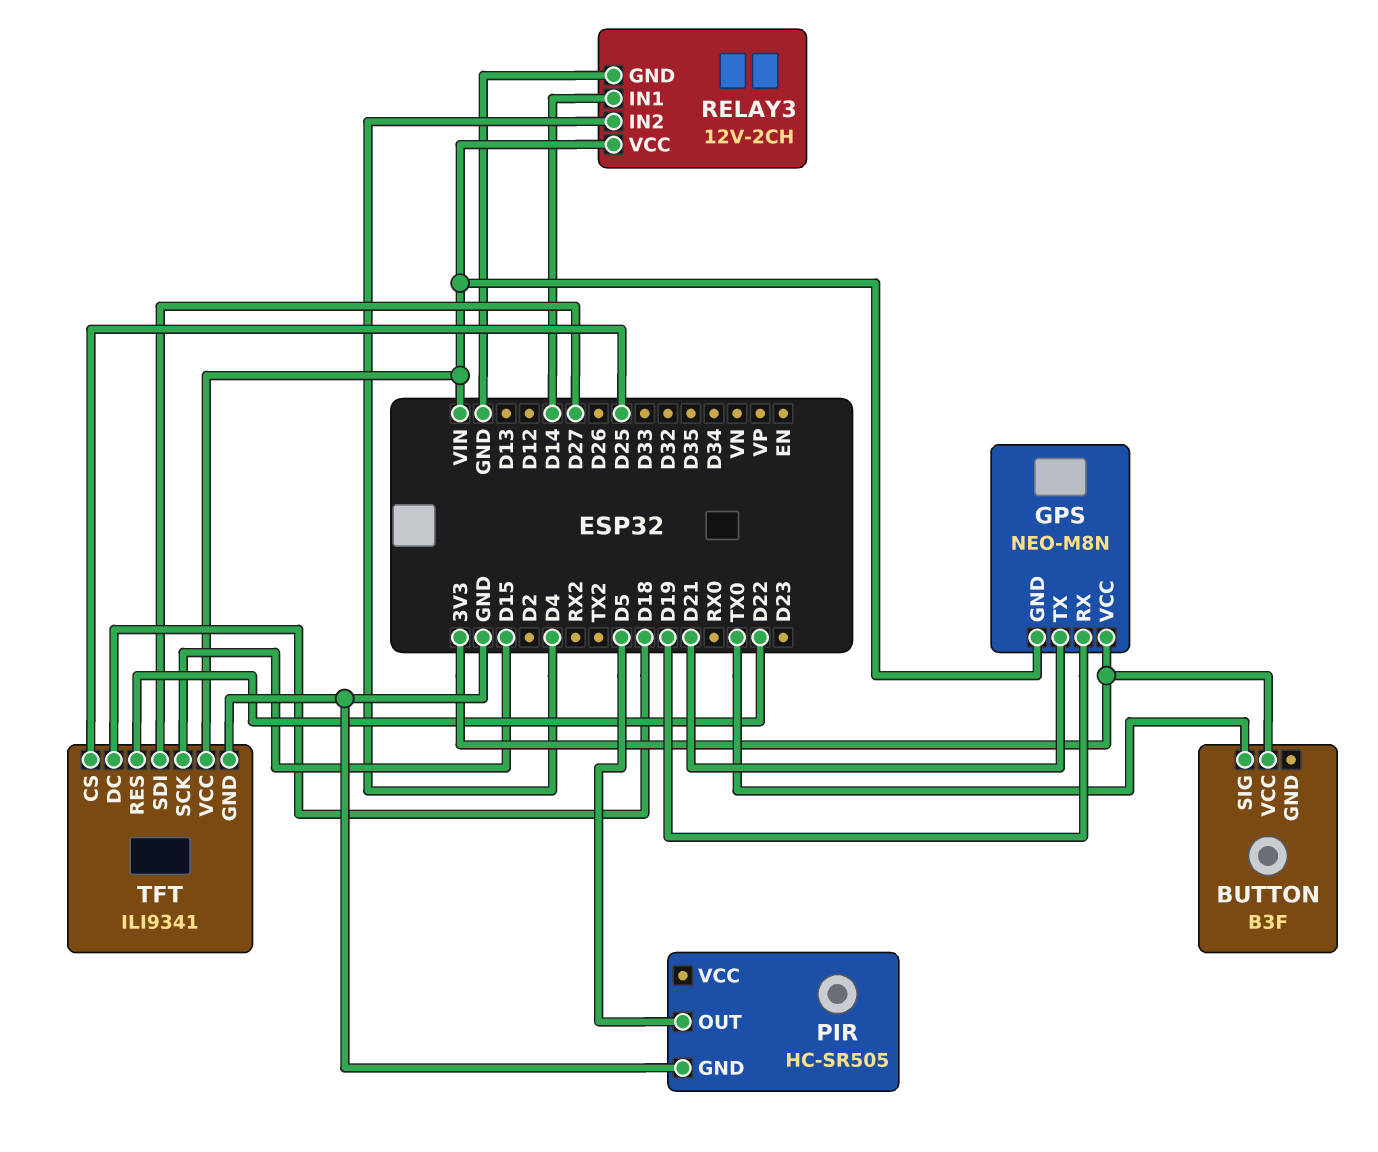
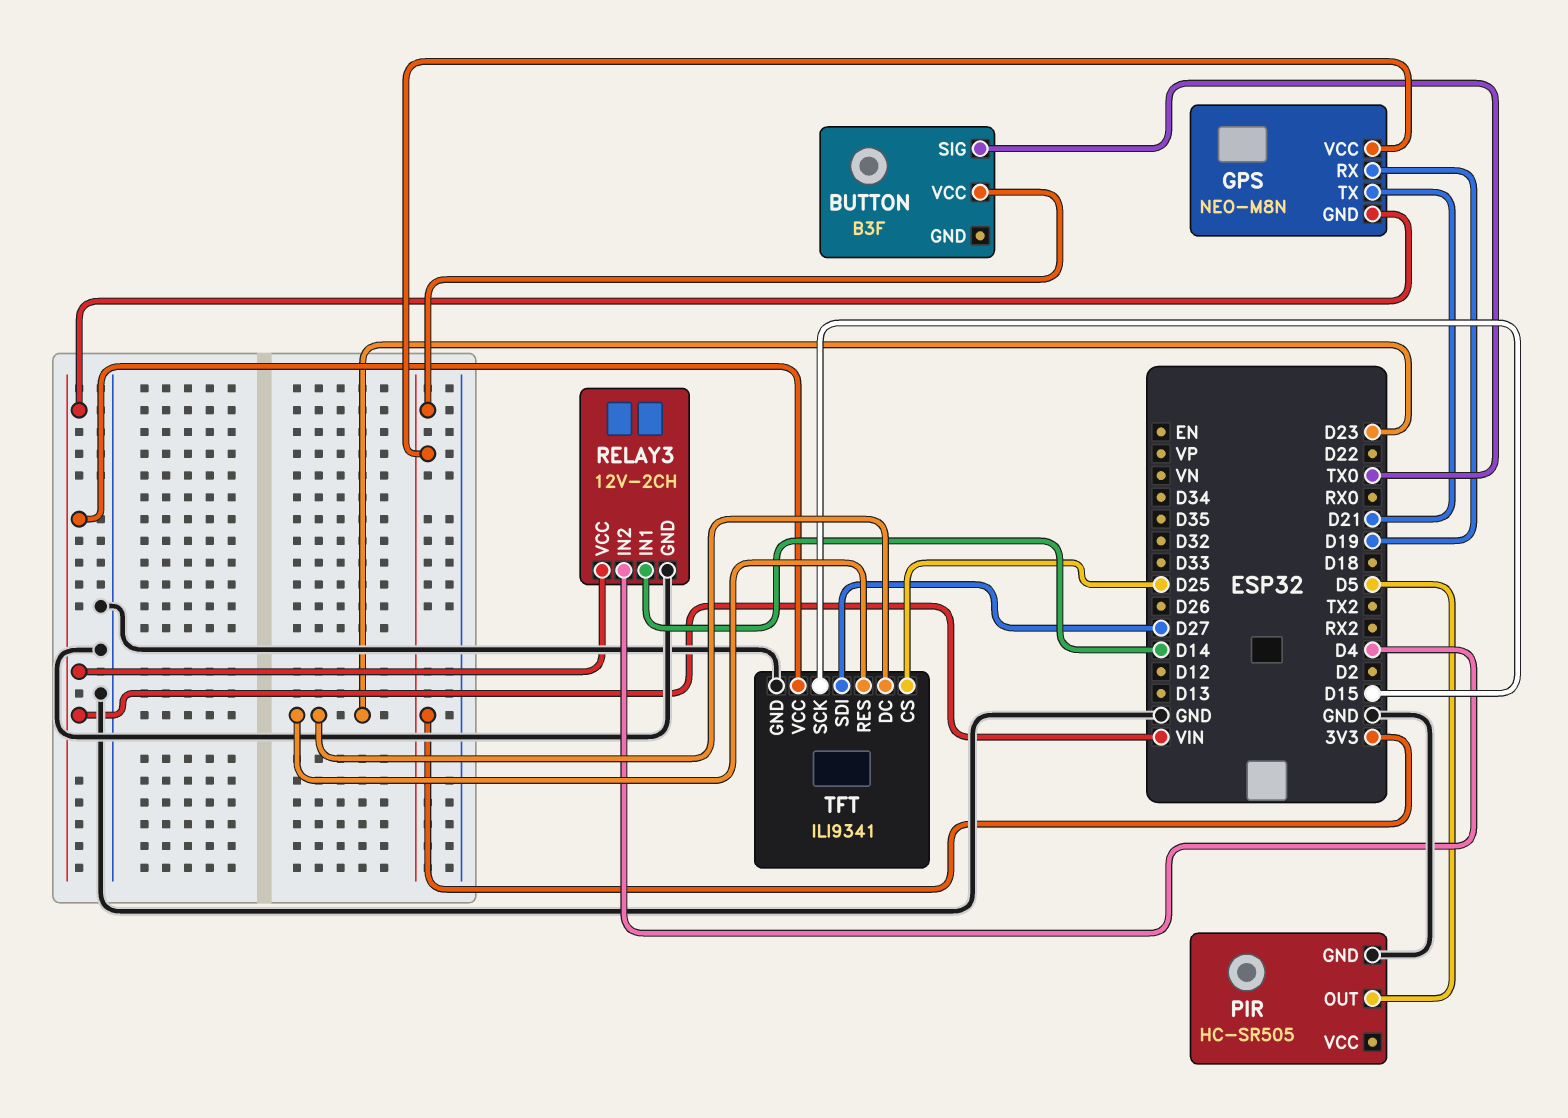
TFT pin DC: D18 -> D23
TFT pin RES: D22 -> D23

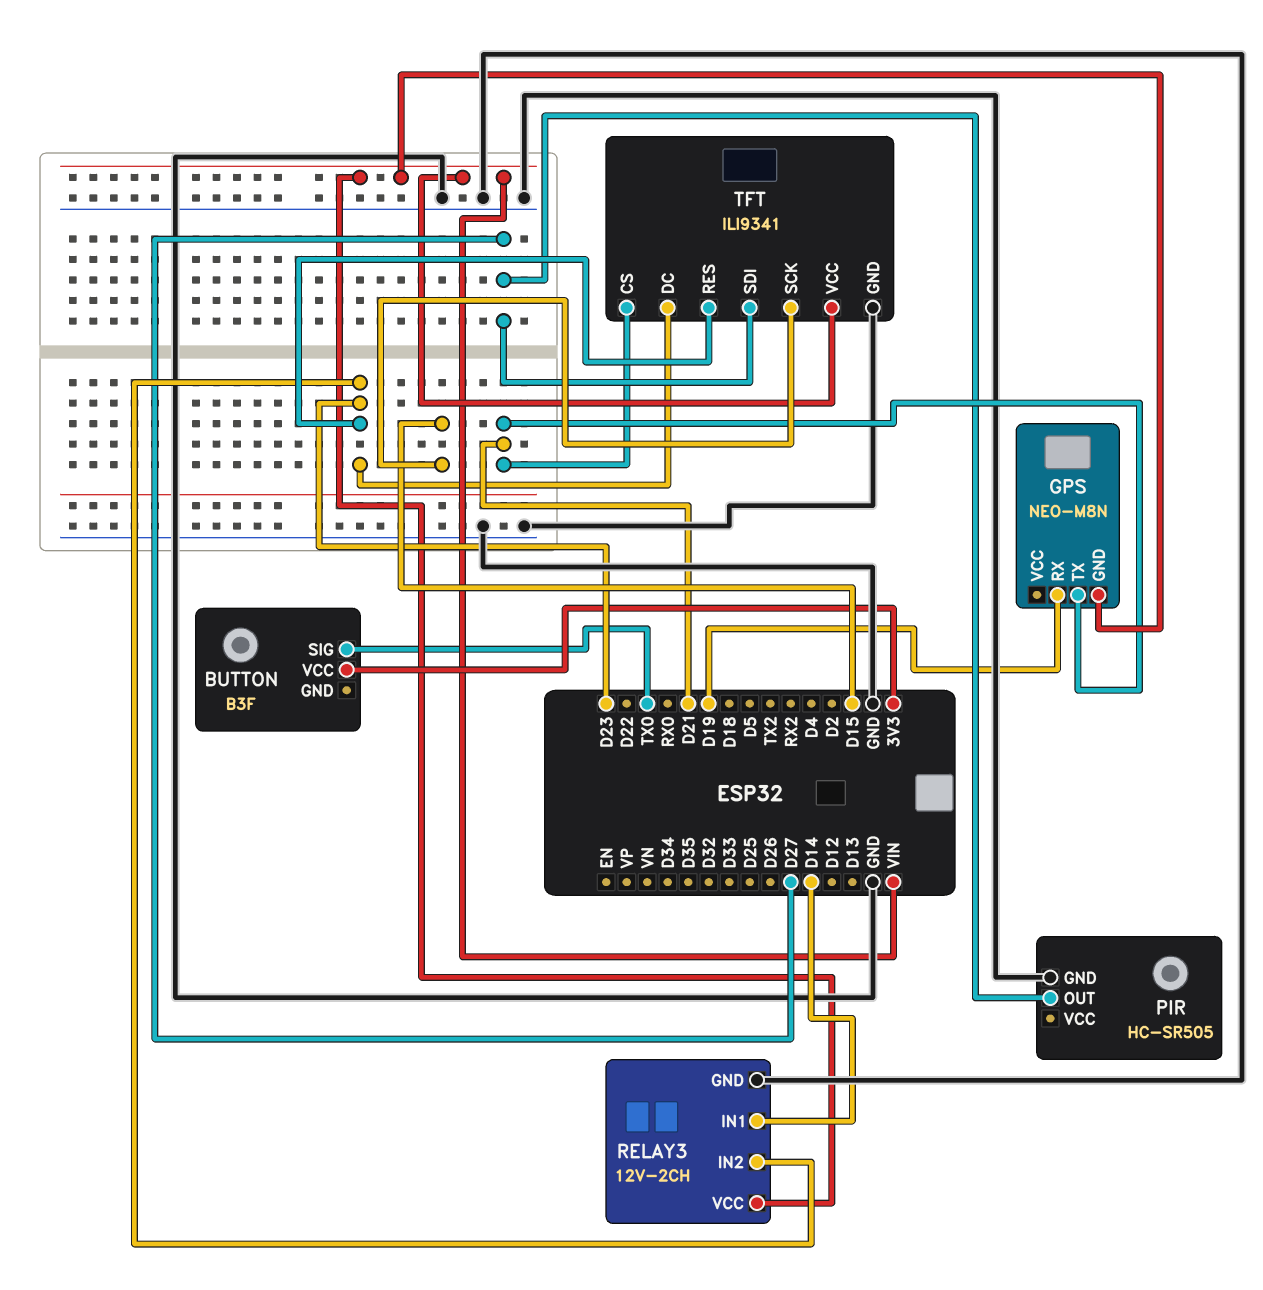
GPS pin VCC: 3V3 -> none
PIR pin OUT: D5 -> D27
RELAY3 pin IN2: D4 -> D23
TFT pin CS: D25 -> D21

